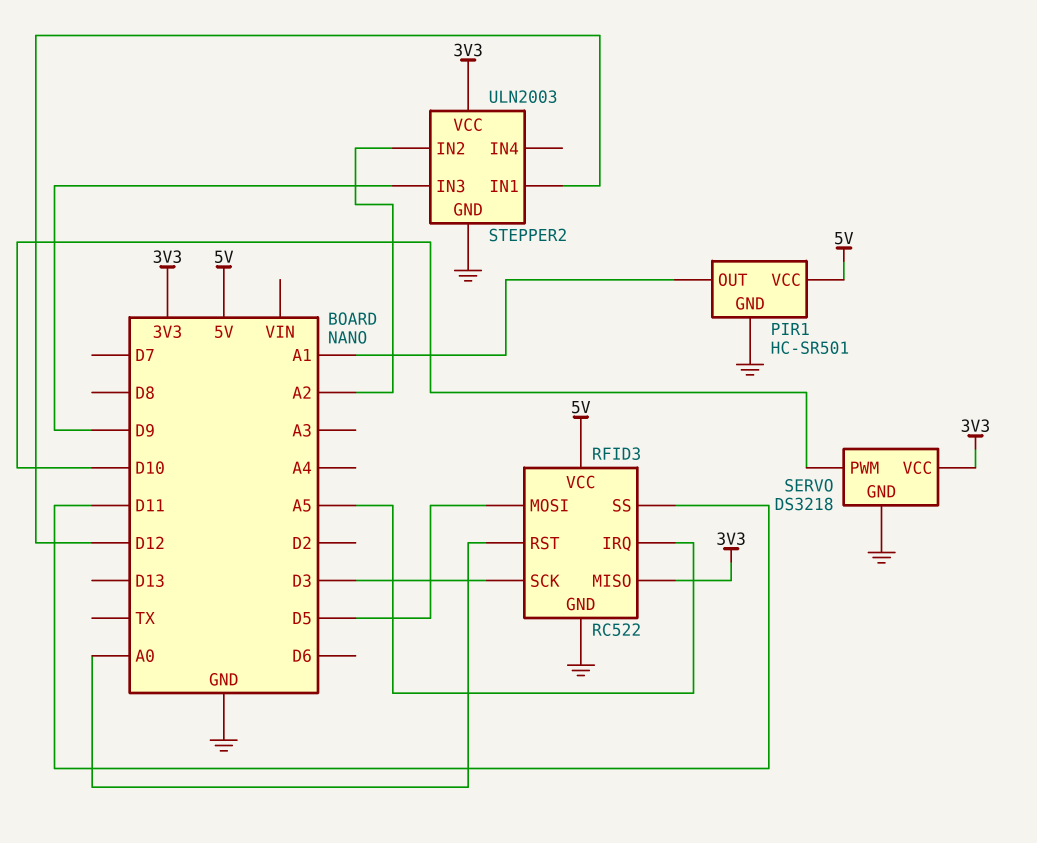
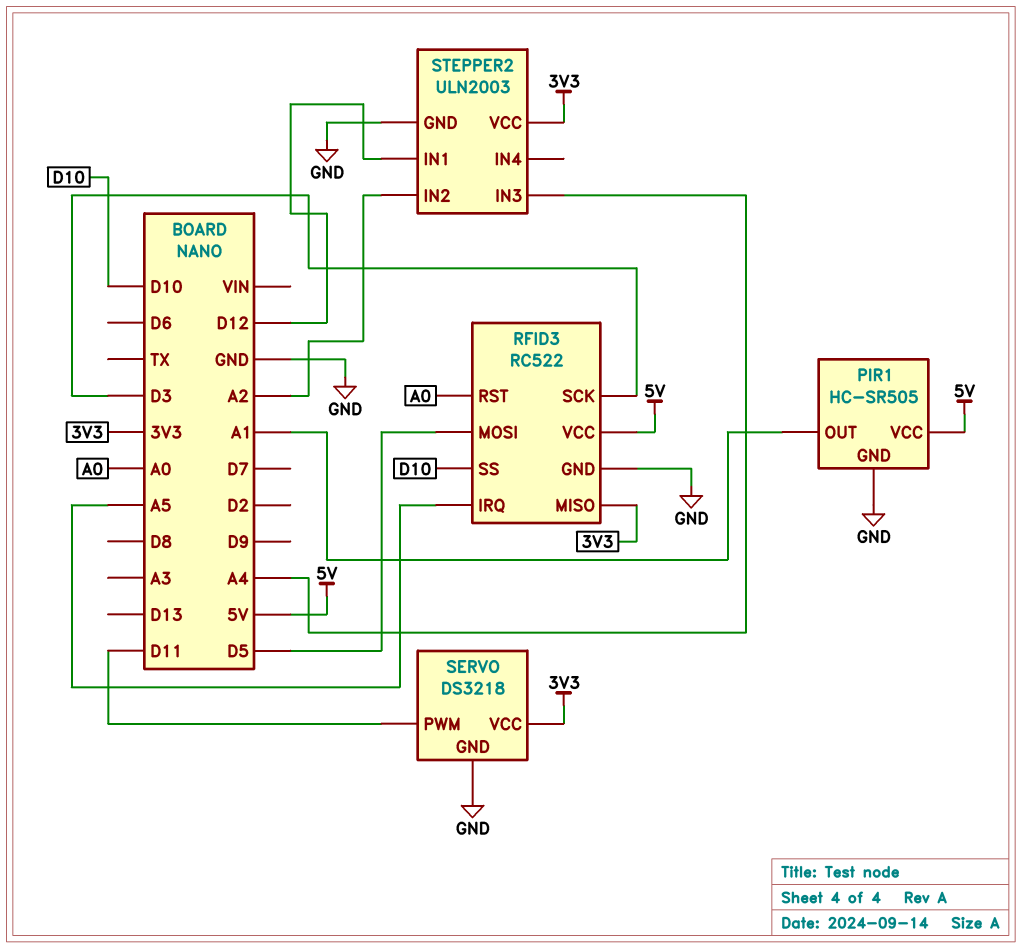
PIR1: HC-SR501 -> HC-SR505
RFID3 pin SS: D11 -> D10
SERVO pin PWM: D10 -> D11
STEPPER2 pin IN3: D9 -> A4

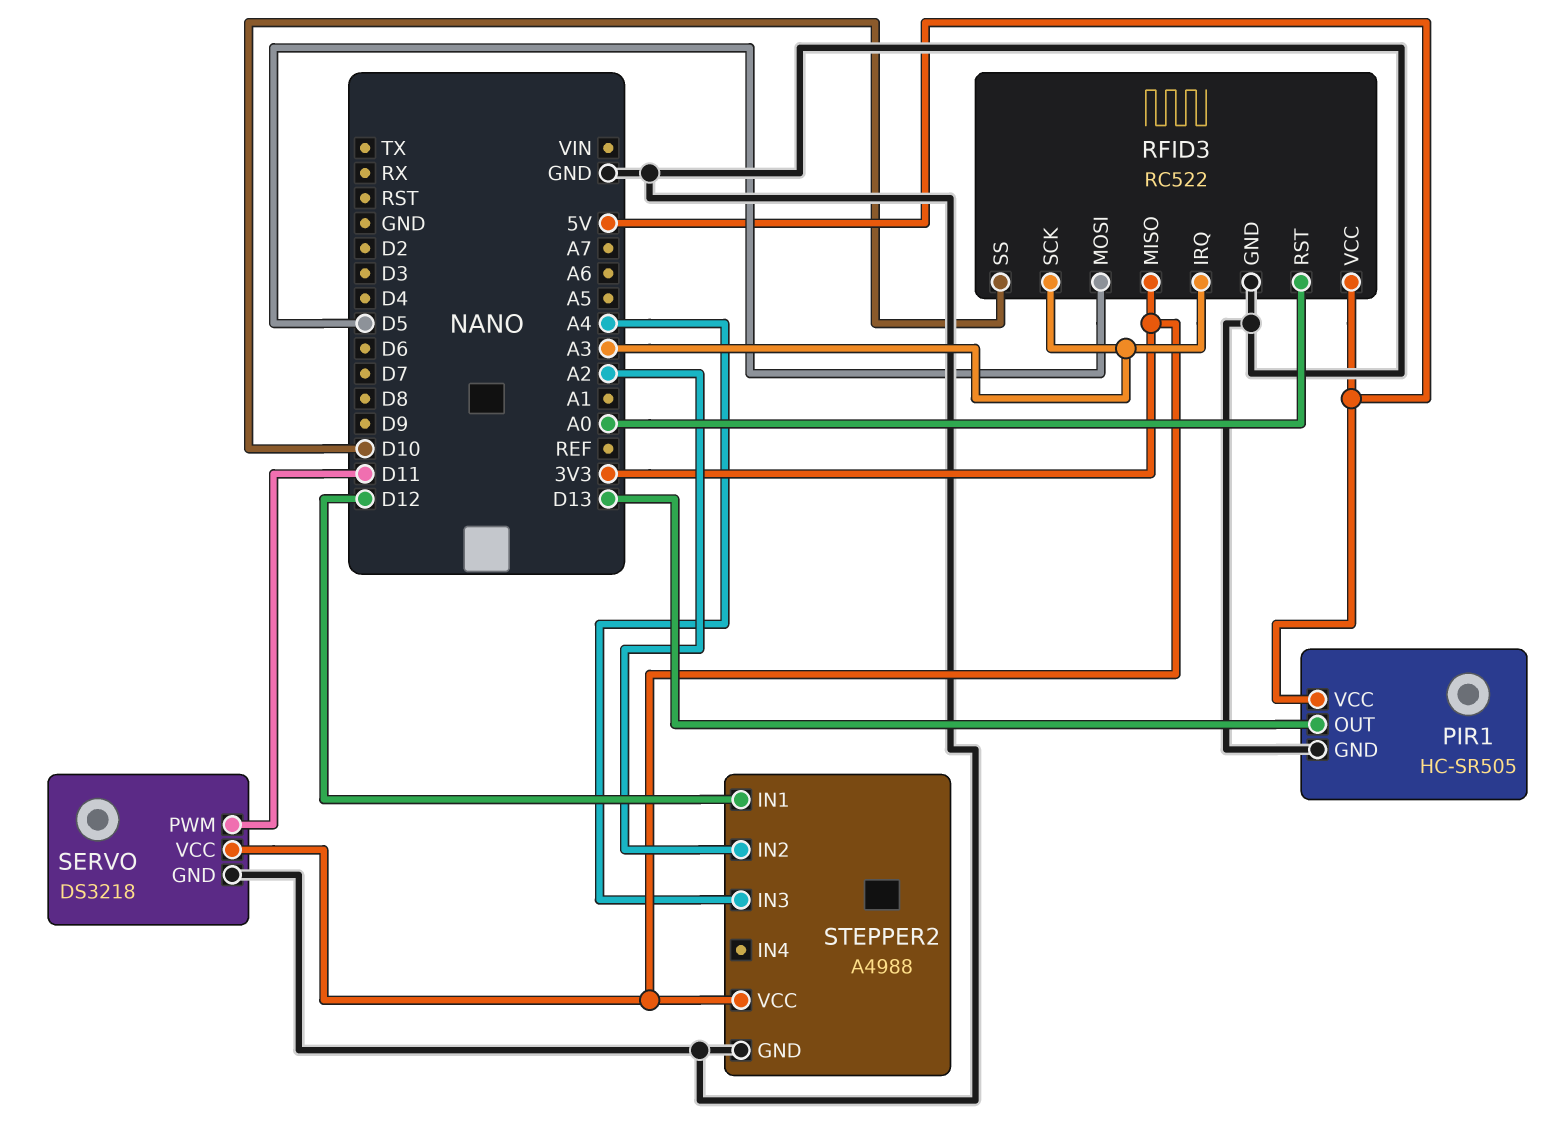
PIR1 pin OUT: A1 -> D13
RFID3 pin IRQ: A5 -> A3
RFID3 pin SCK: D3 -> A3
STEPPER2: ULN2003 -> A4988

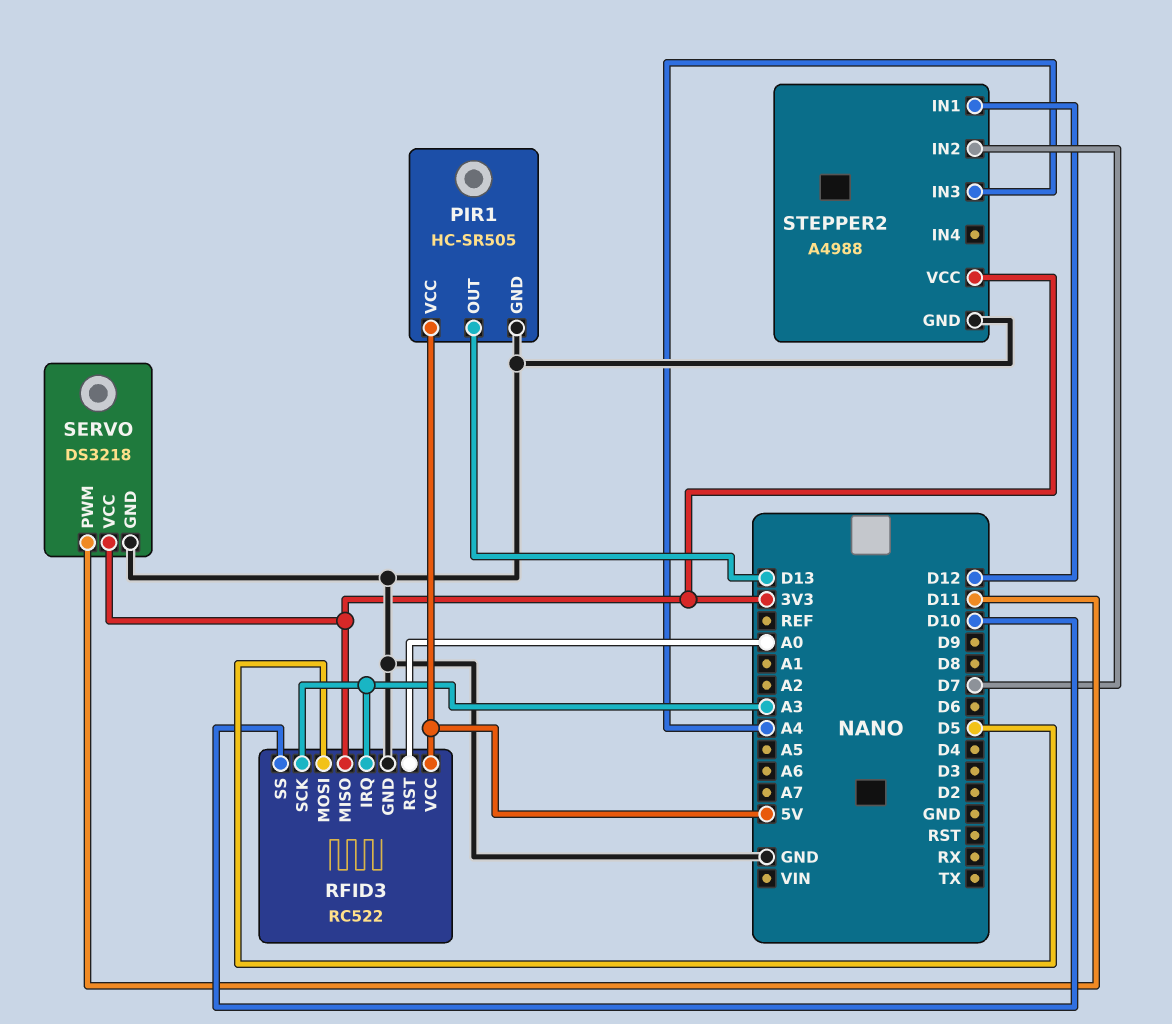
STEPPER2 pin IN2: A2 -> D7

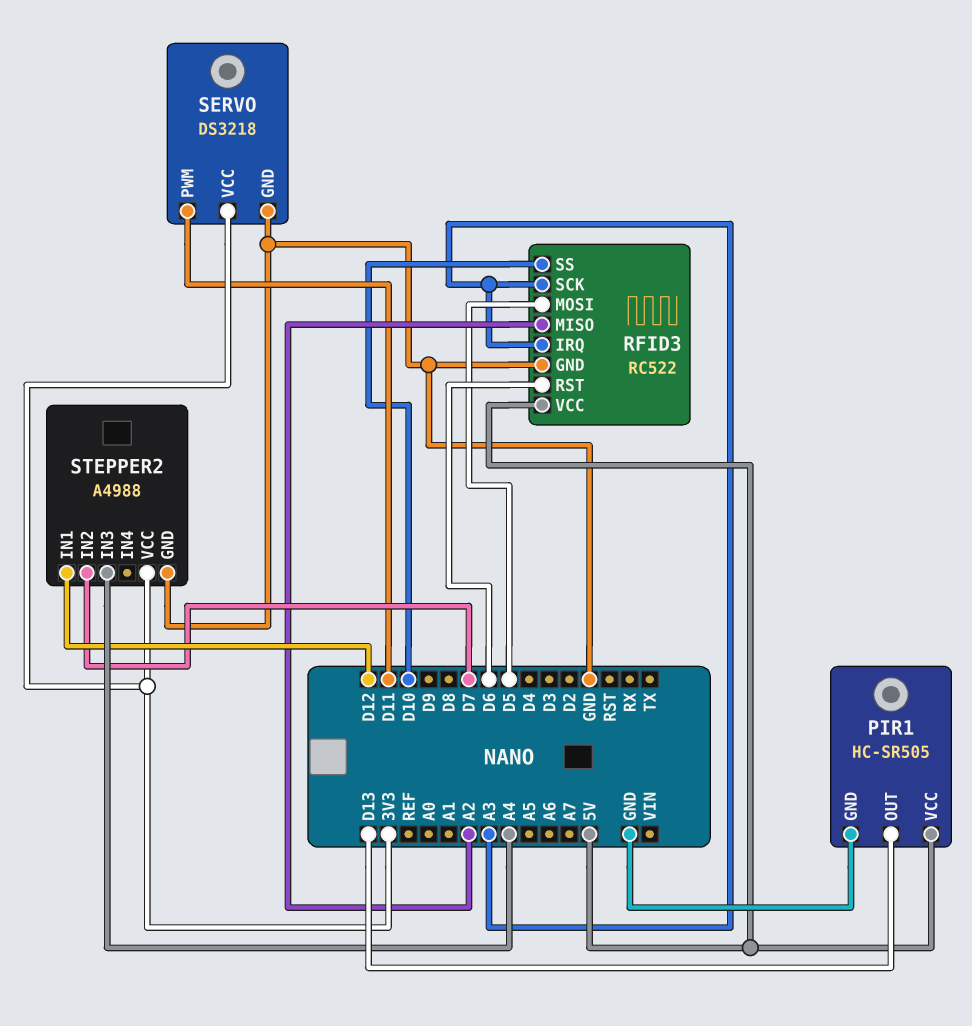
RFID3 pin MISO: 3V3 -> A2
RFID3 pin RST: A0 -> D6

